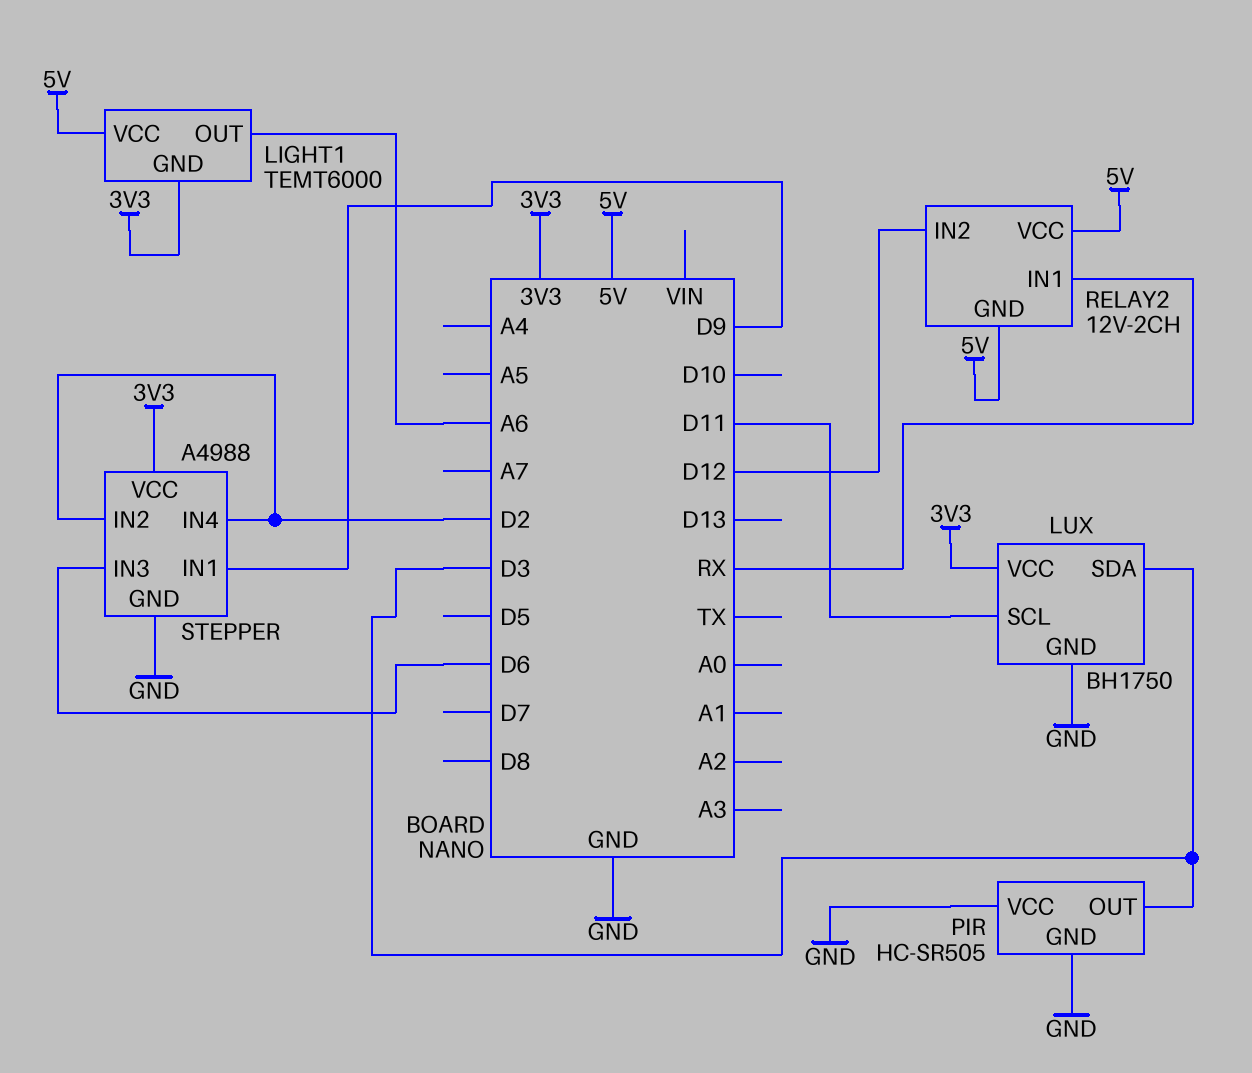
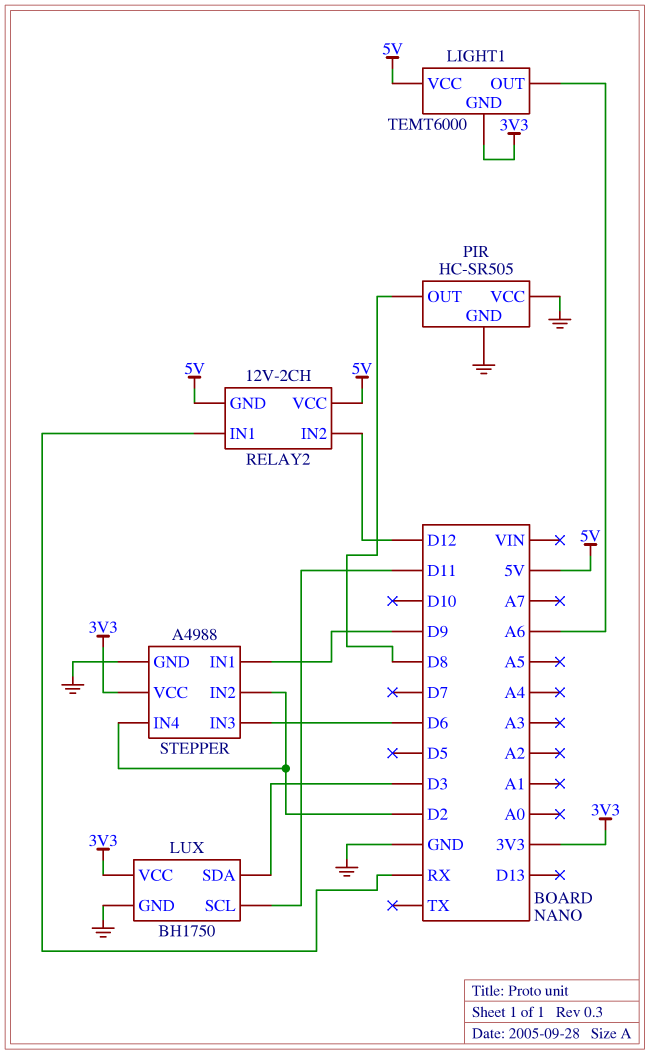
PIR pin OUT: D3 -> D8

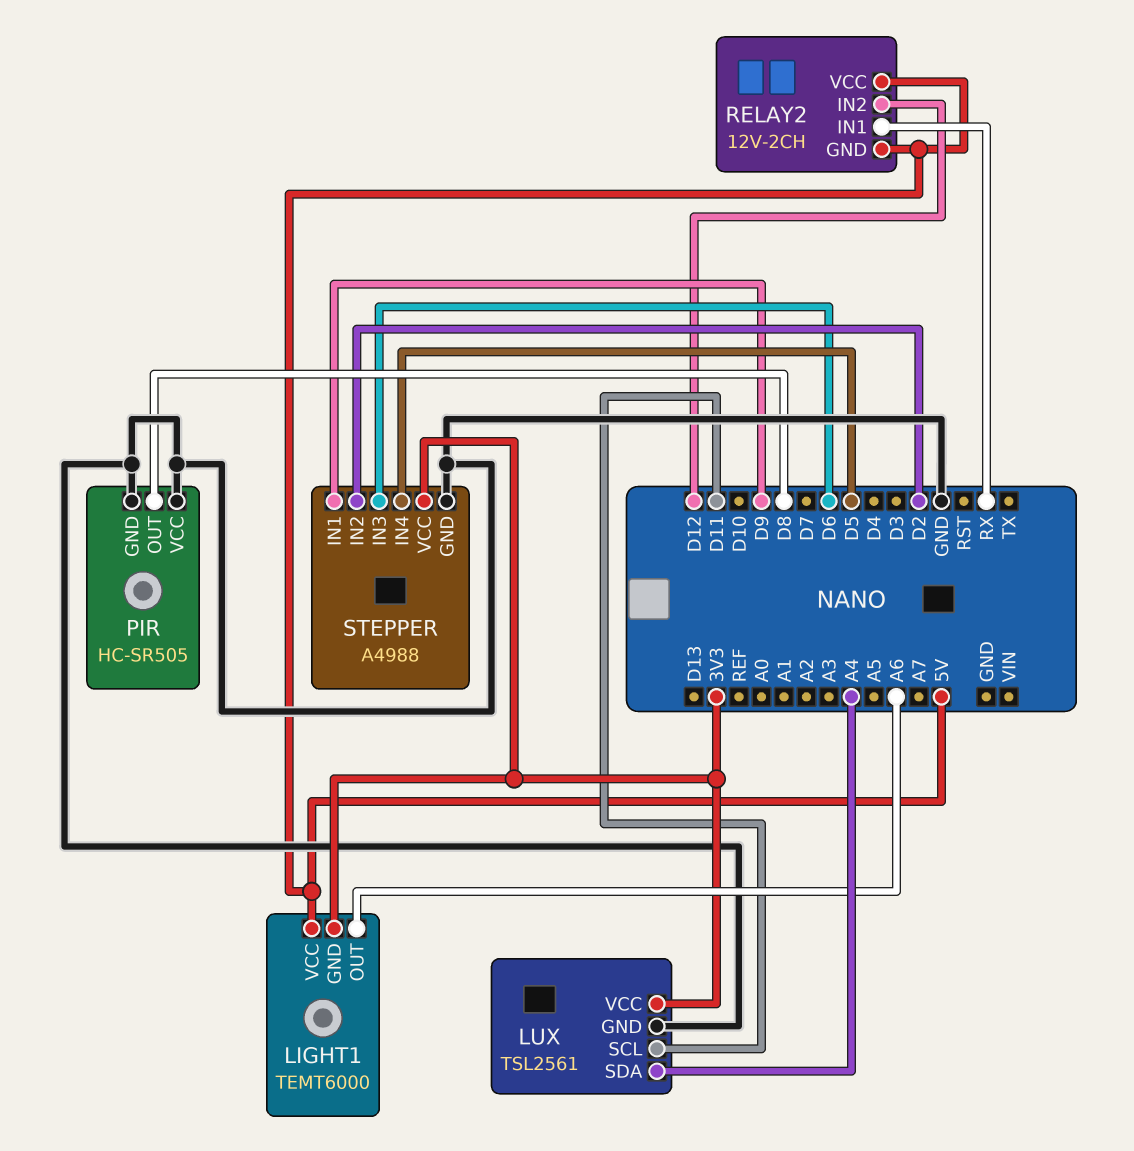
LUX: BH1750 -> TSL2561
LUX pin SDA: D3 -> A4
STEPPER pin IN4: D2 -> D5

